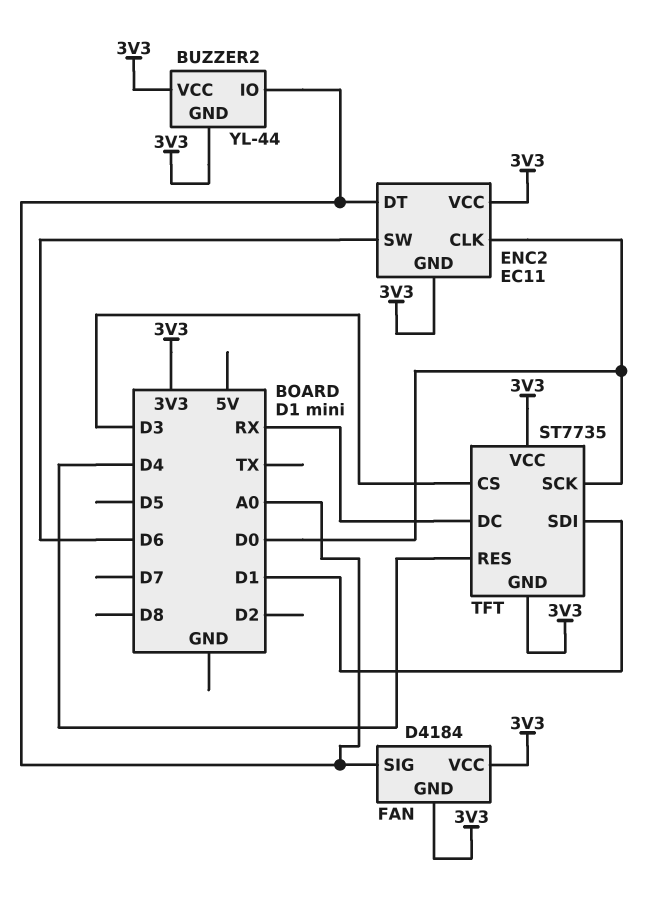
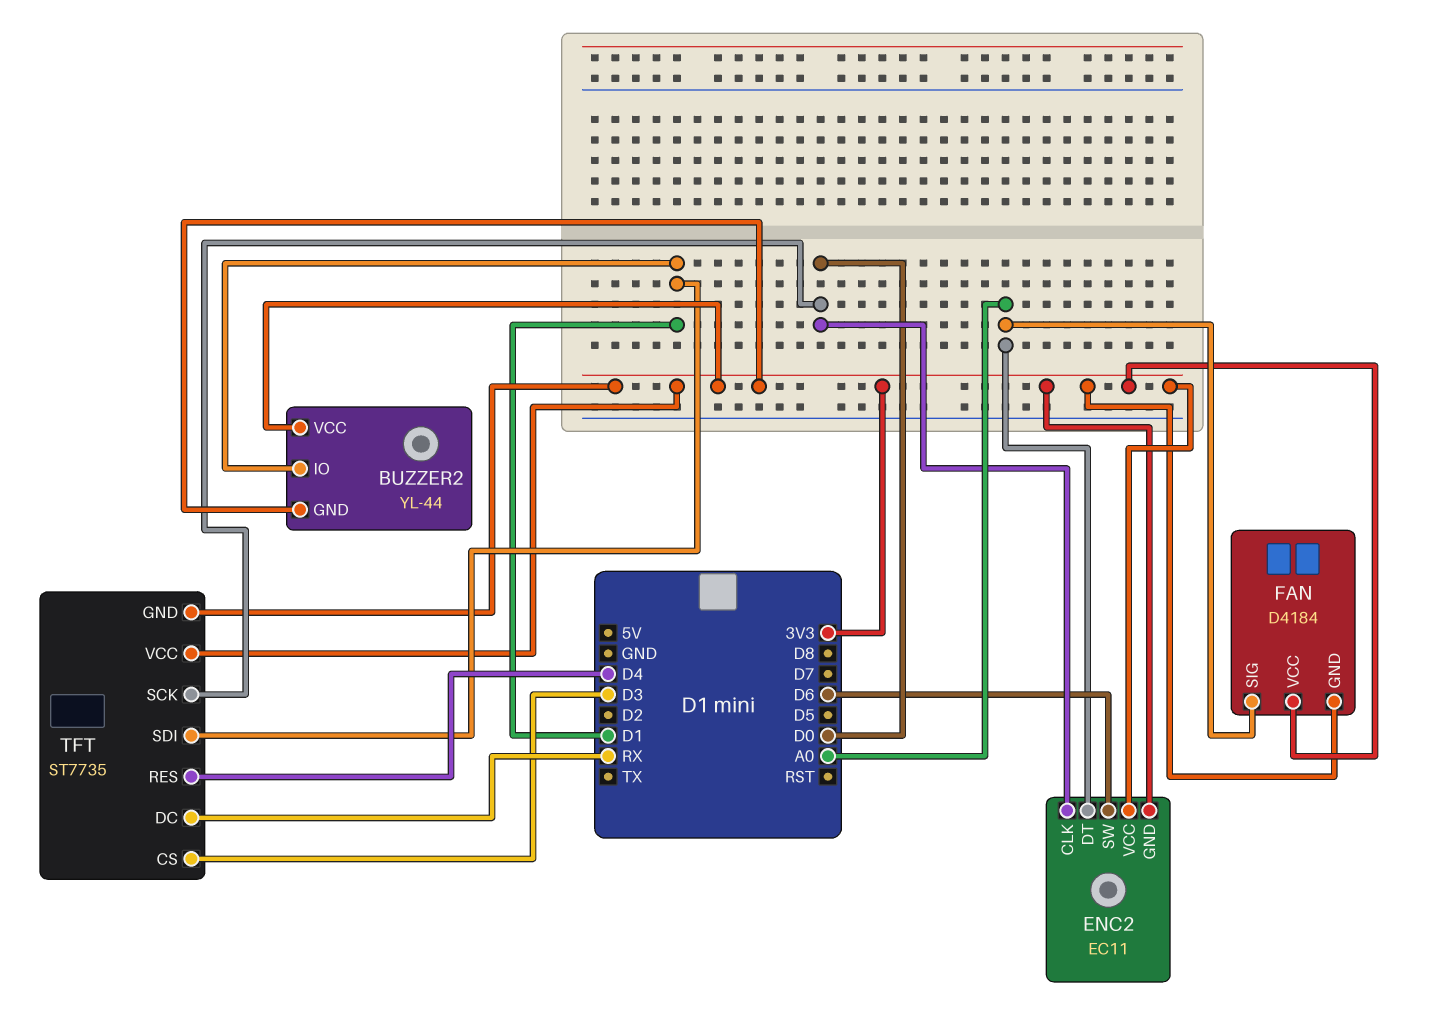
BUZZER2 pin IO: A0 -> D1

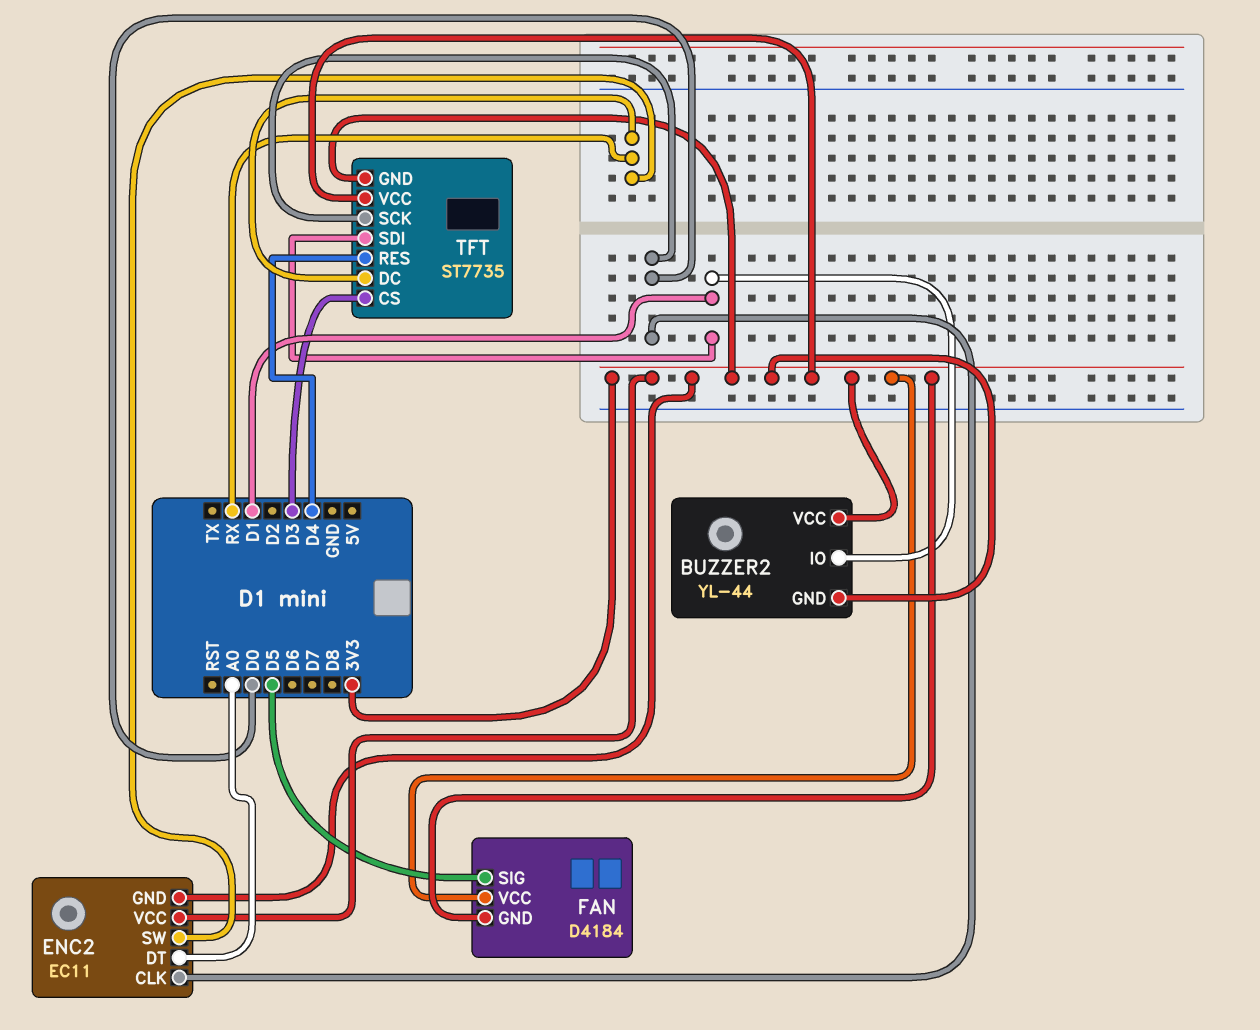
ENC2 pin SW: D6 -> RX
FAN pin SIG: A0 -> D5

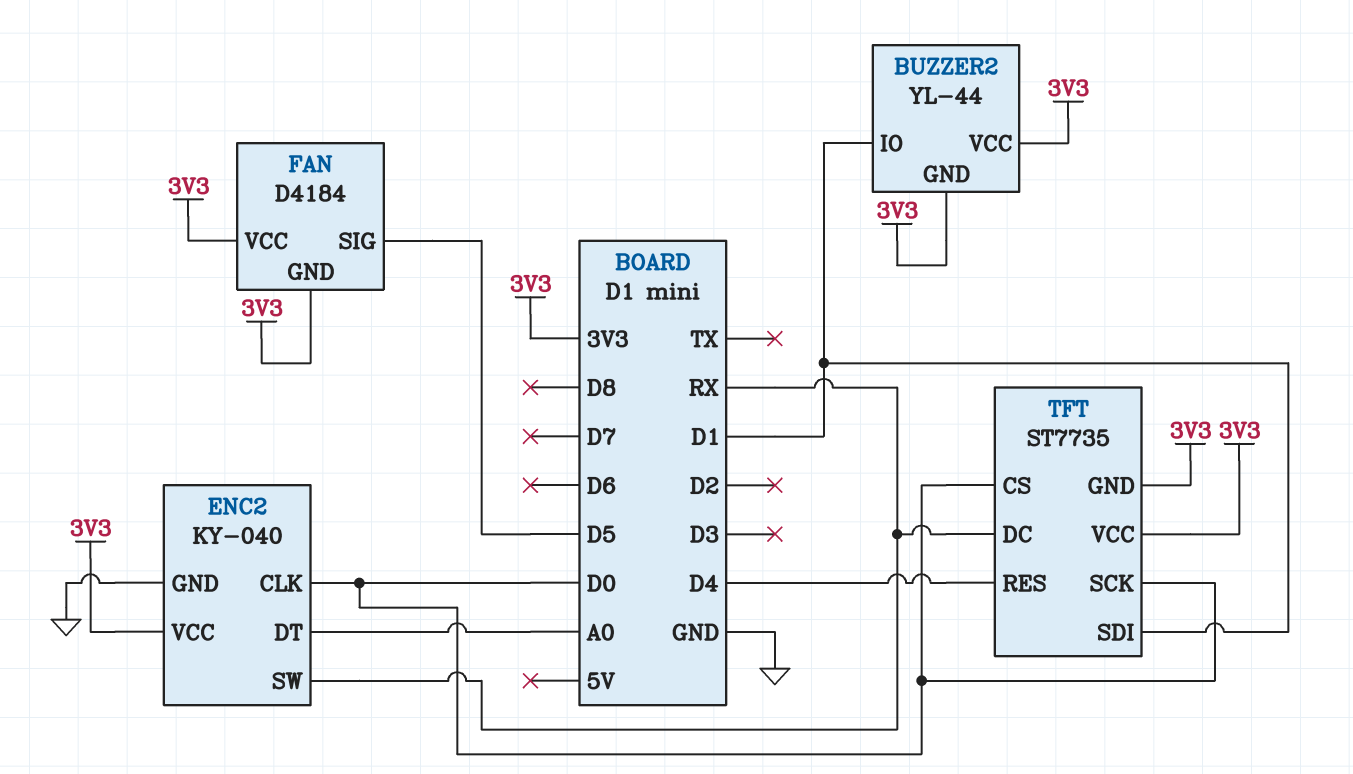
ENC2: EC11 -> KY-040
ENC2 pin GND: 3V3 -> GND
TFT pin CS: D3 -> D0

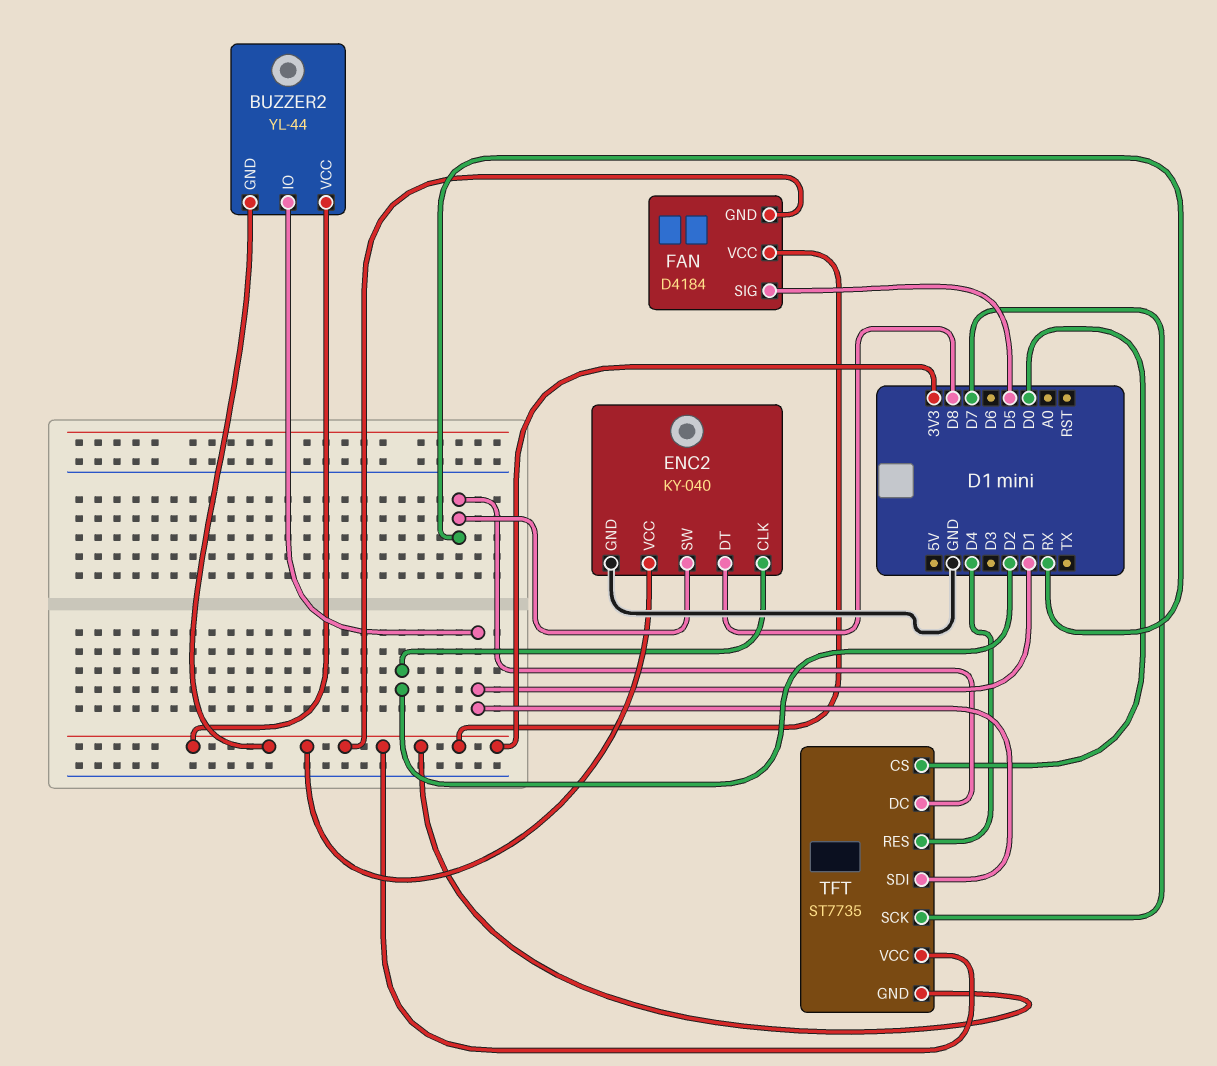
ENC2 pin CLK: D0 -> D2
ENC2 pin DT: A0 -> D8
TFT pin SCK: D0 -> D7

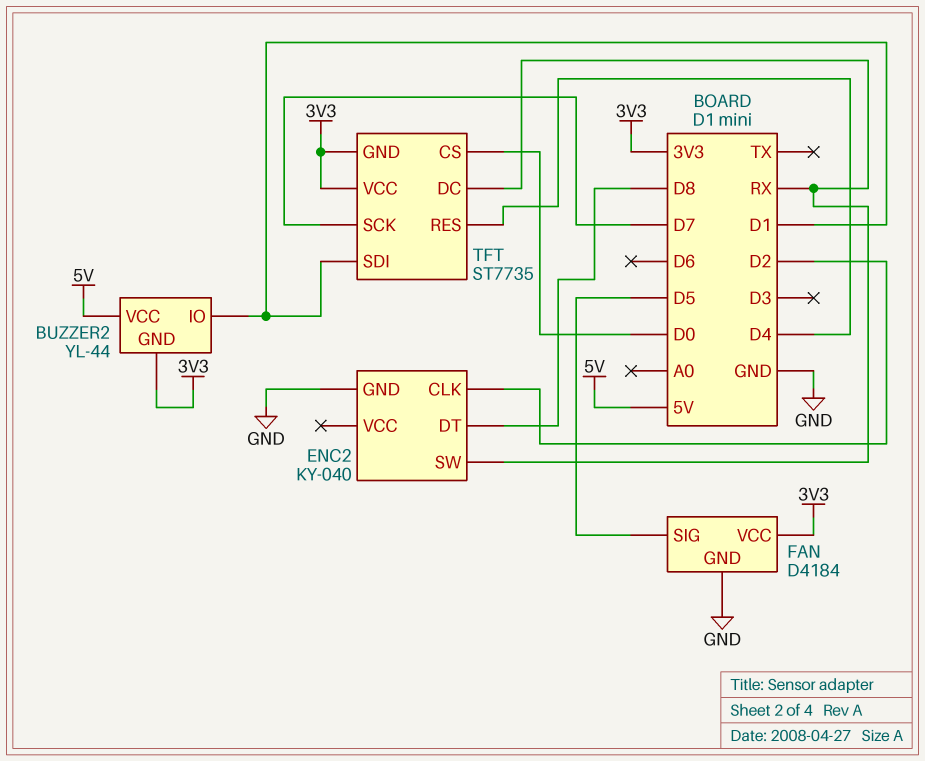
BUZZER2 pin VCC: 3V3 -> 5V
ENC2 pin VCC: 3V3 -> none
FAN pin GND: 3V3 -> GND

